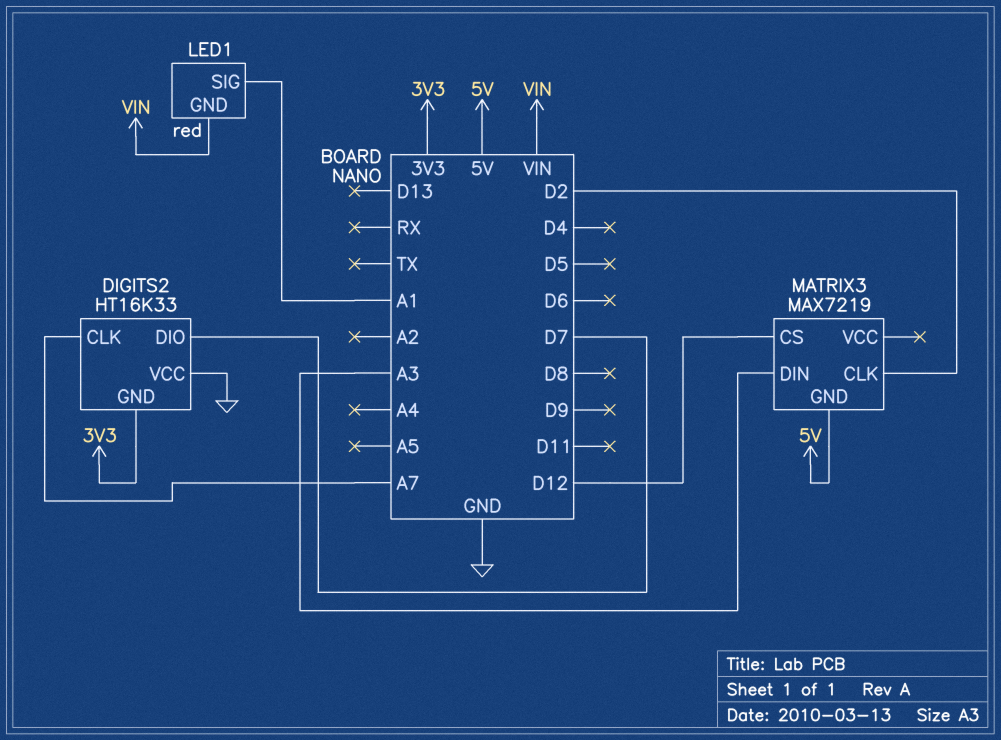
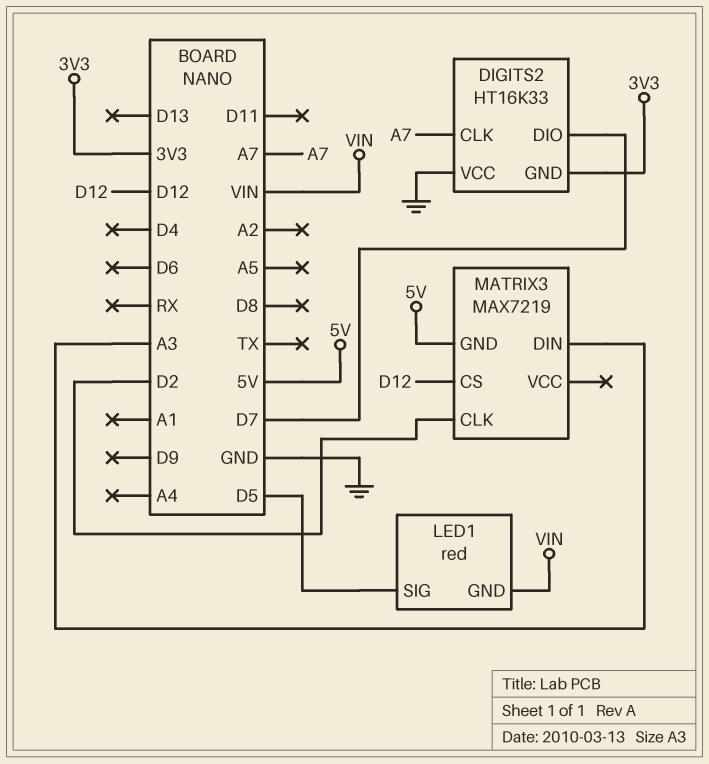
LED1 pin SIG: A1 -> D5

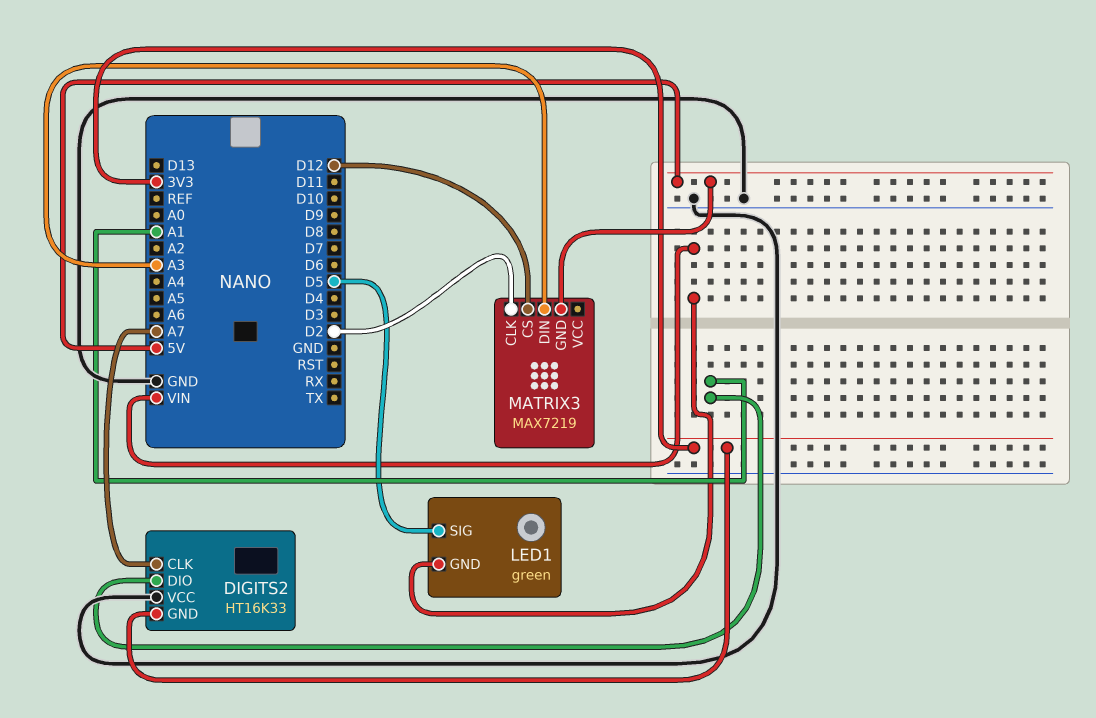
DIGITS2 pin DIO: D7 -> A1
LED1: red -> green

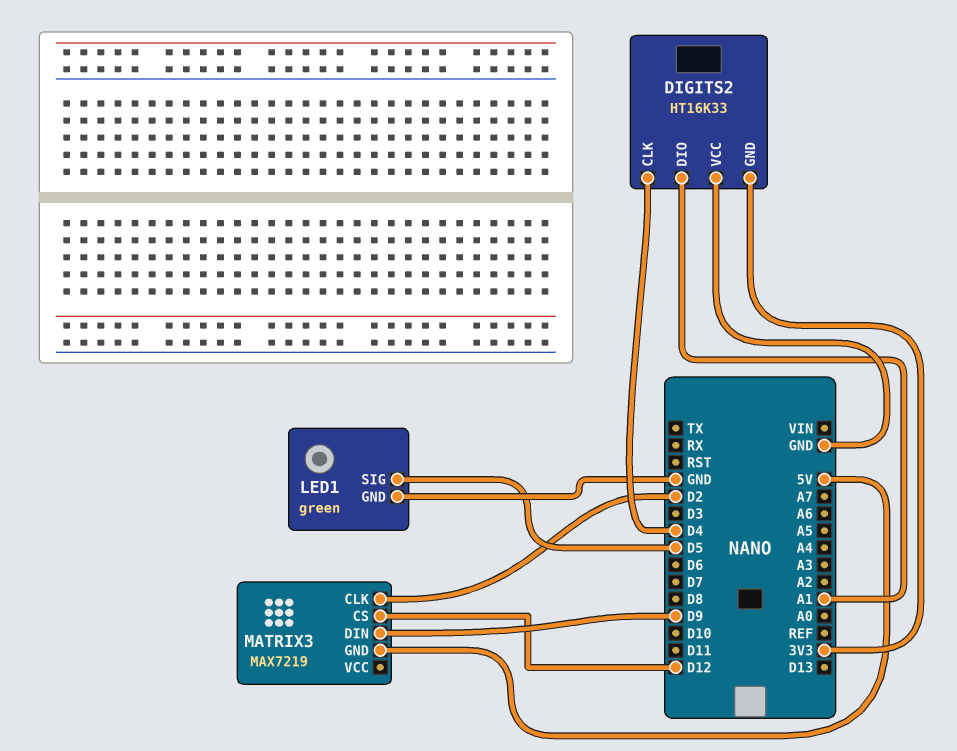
DIGITS2 pin CLK: A7 -> D4
LED1 pin GND: VIN -> GND
MATRIX3 pin DIN: A3 -> D9

